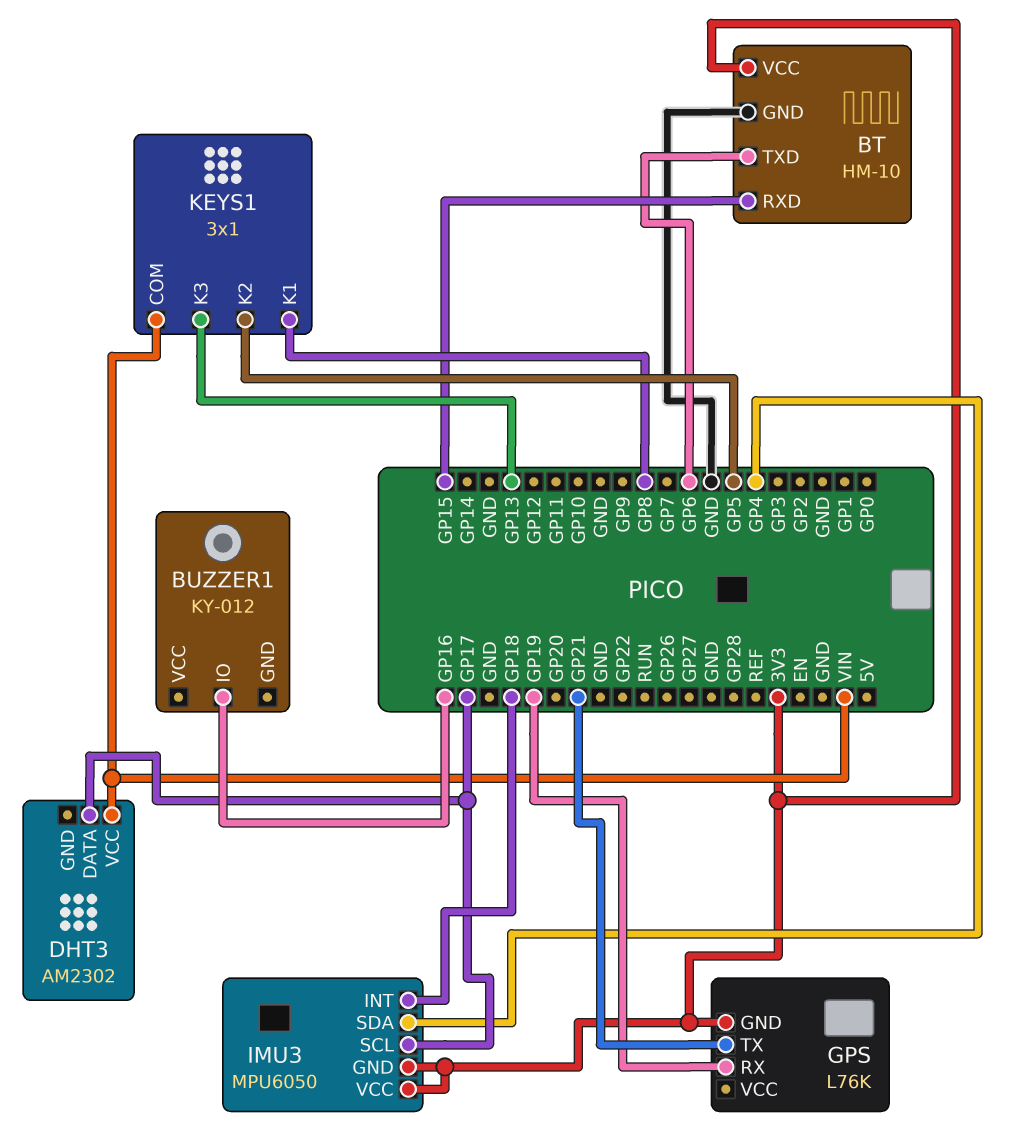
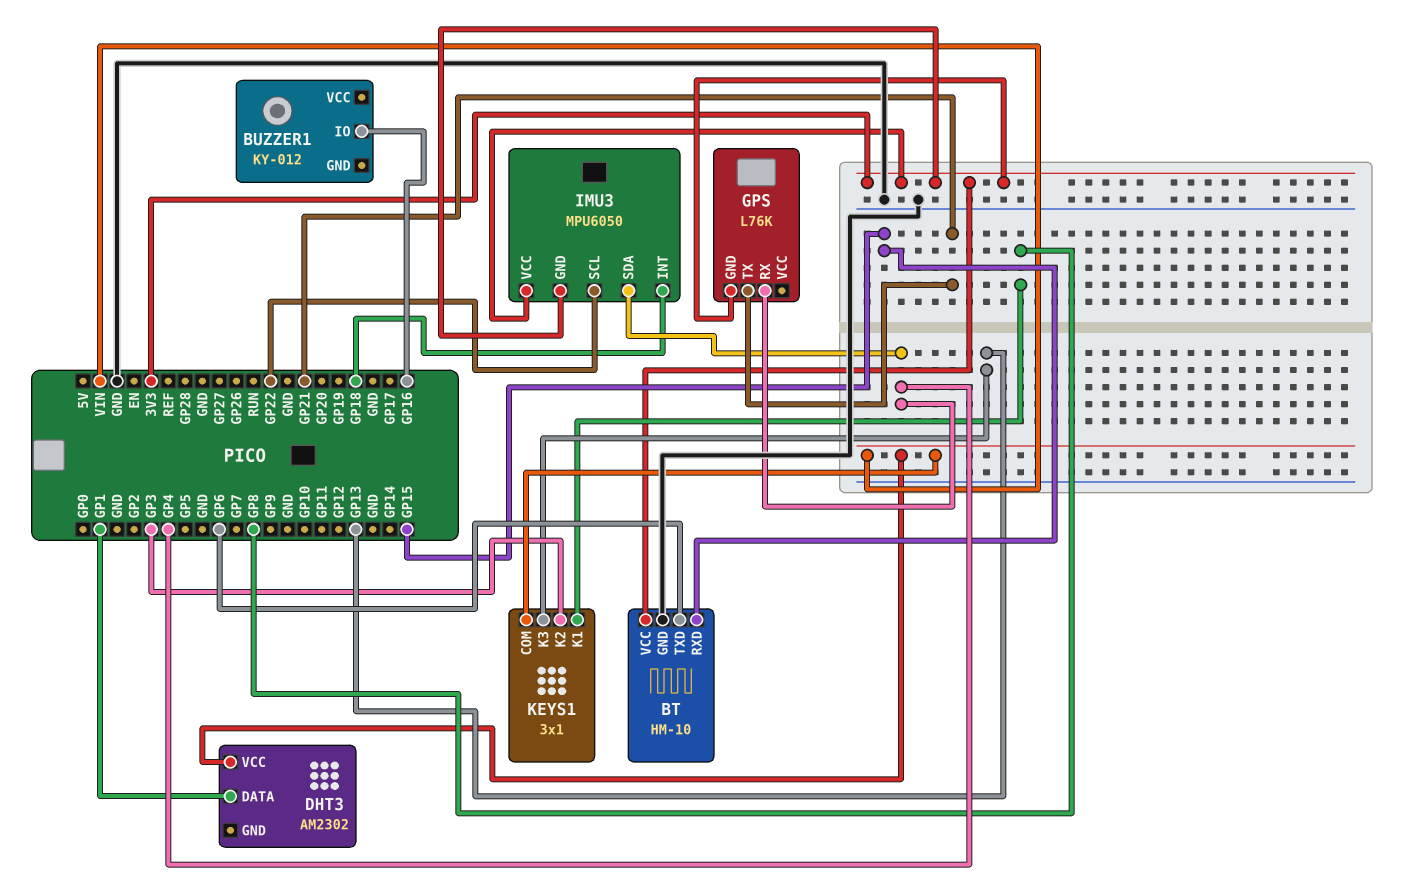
DHT3 pin DATA: GP17 -> GP1
GPS pin RX: GP19 -> GP4
IMU3 pin SCL: GP17 -> GP22
KEYS1 pin K2: GP5 -> GP3

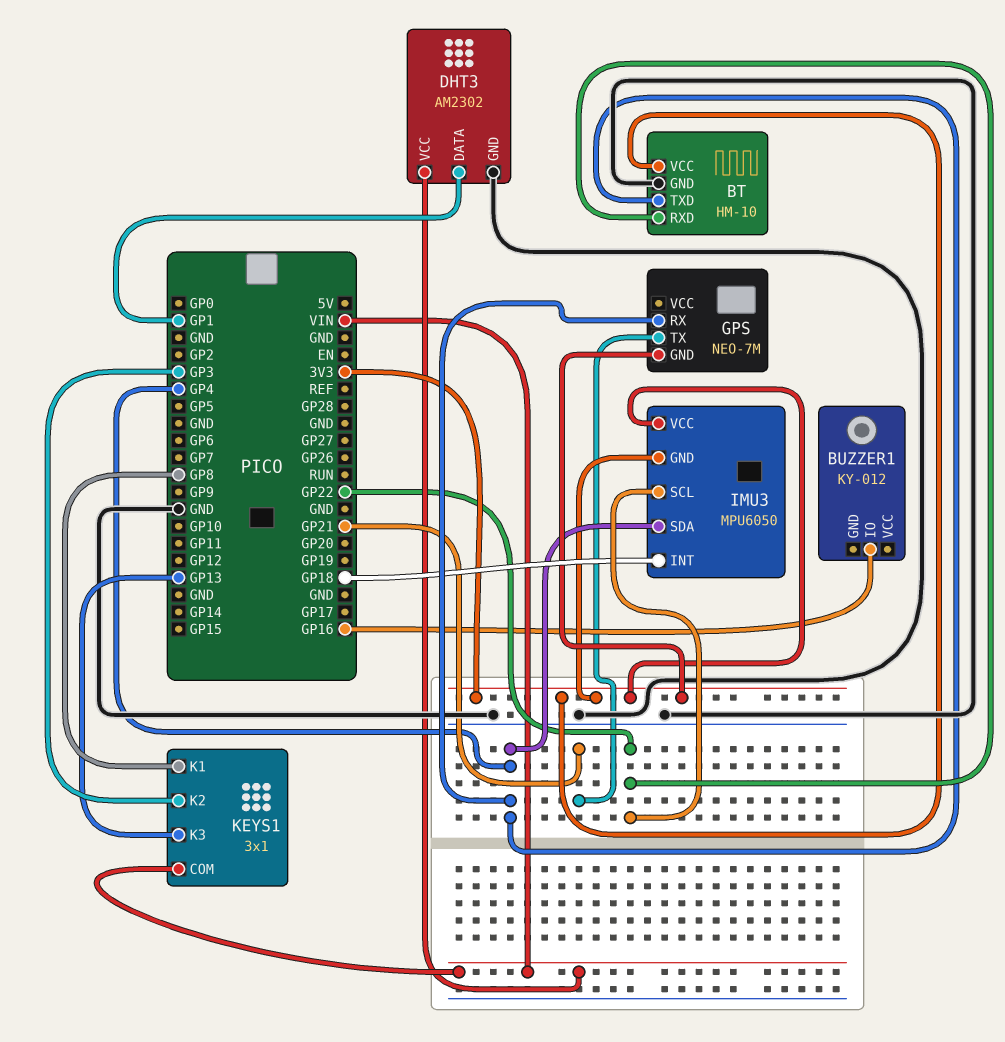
BT pin RXD: GP15 -> GP22
BT pin TXD: GP6 -> GP4
DHT3 pin GND: none -> GND
GPS: L76K -> NEO-7M

